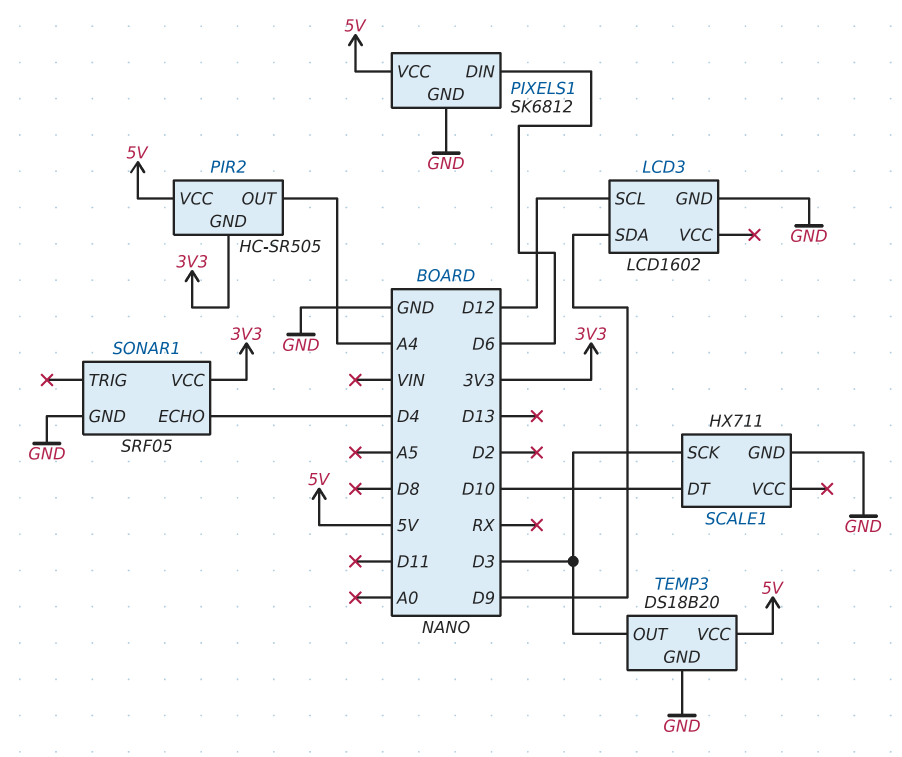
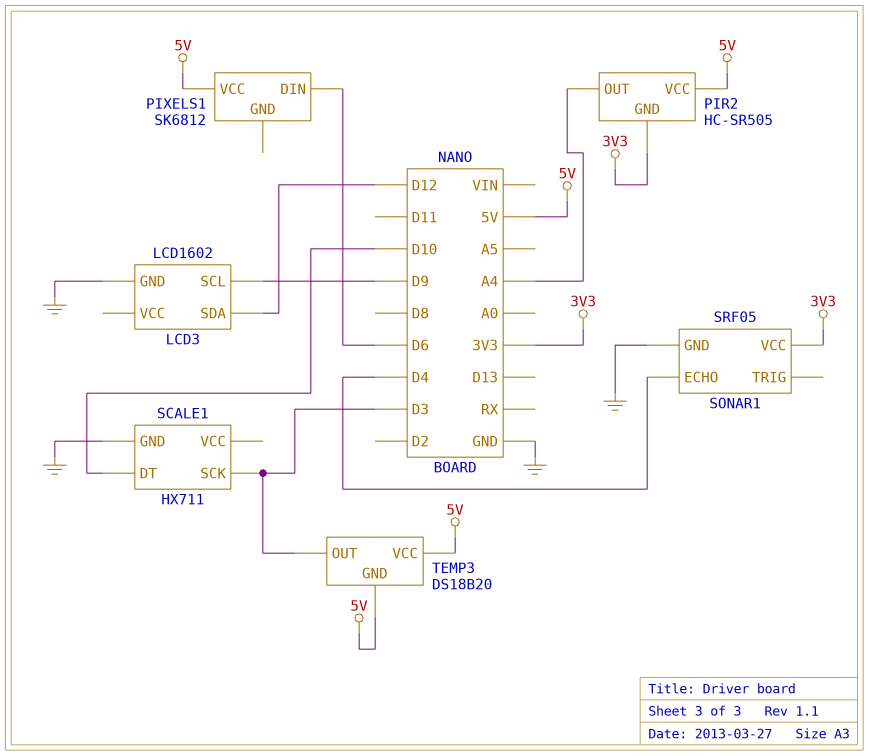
LCD3 pin SCL: D12 -> D9
LCD3 pin SDA: D9 -> D12
PIXELS1 pin GND: GND -> none
TEMP3 pin GND: GND -> 5V

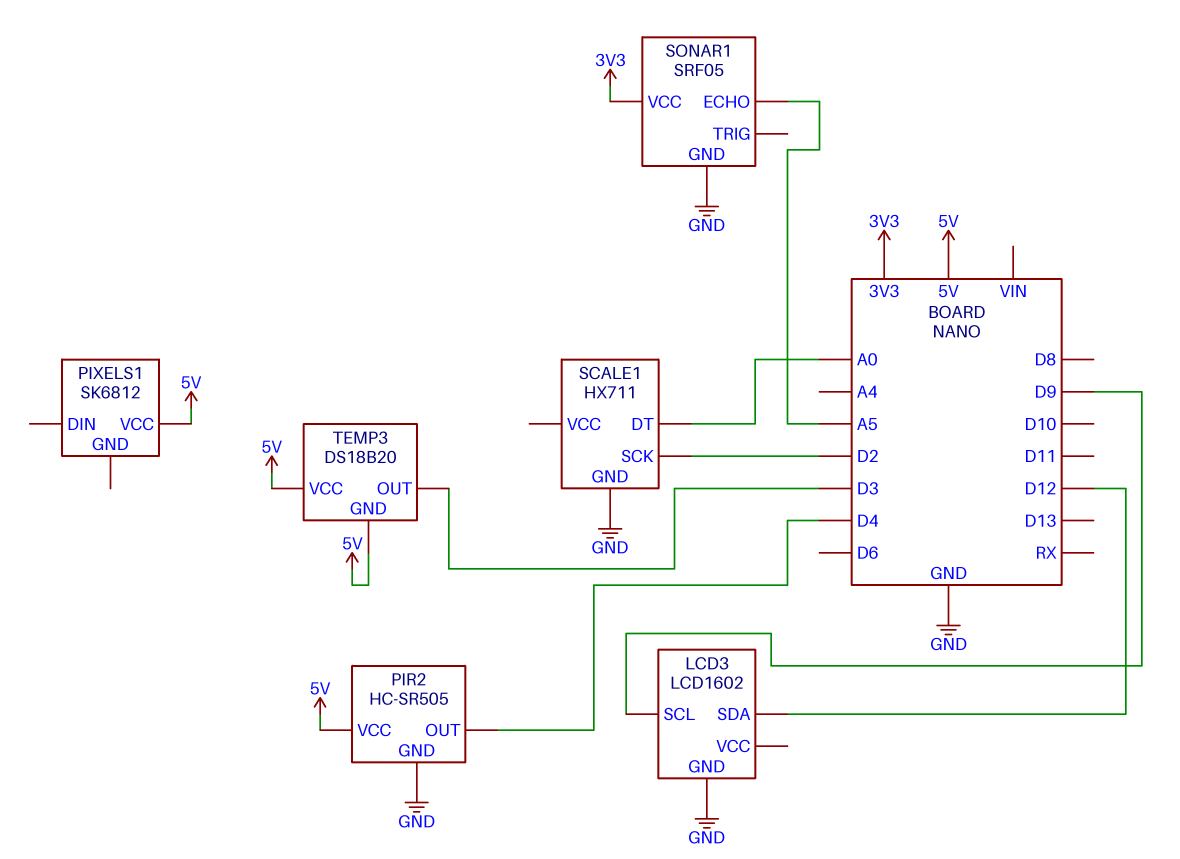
PIR2 pin GND: 3V3 -> GND
PIR2 pin OUT: A4 -> D4
PIXELS1 pin DIN: D6 -> none
SCALE1 pin DT: D10 -> A0
SCALE1 pin SCK: D3 -> D2
SONAR1 pin ECHO: D4 -> A5

